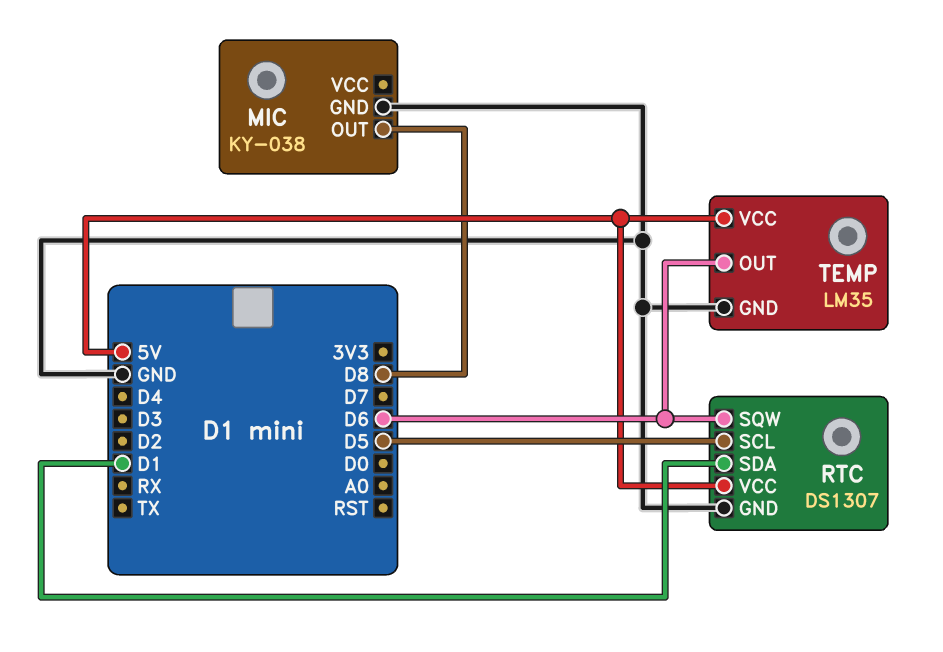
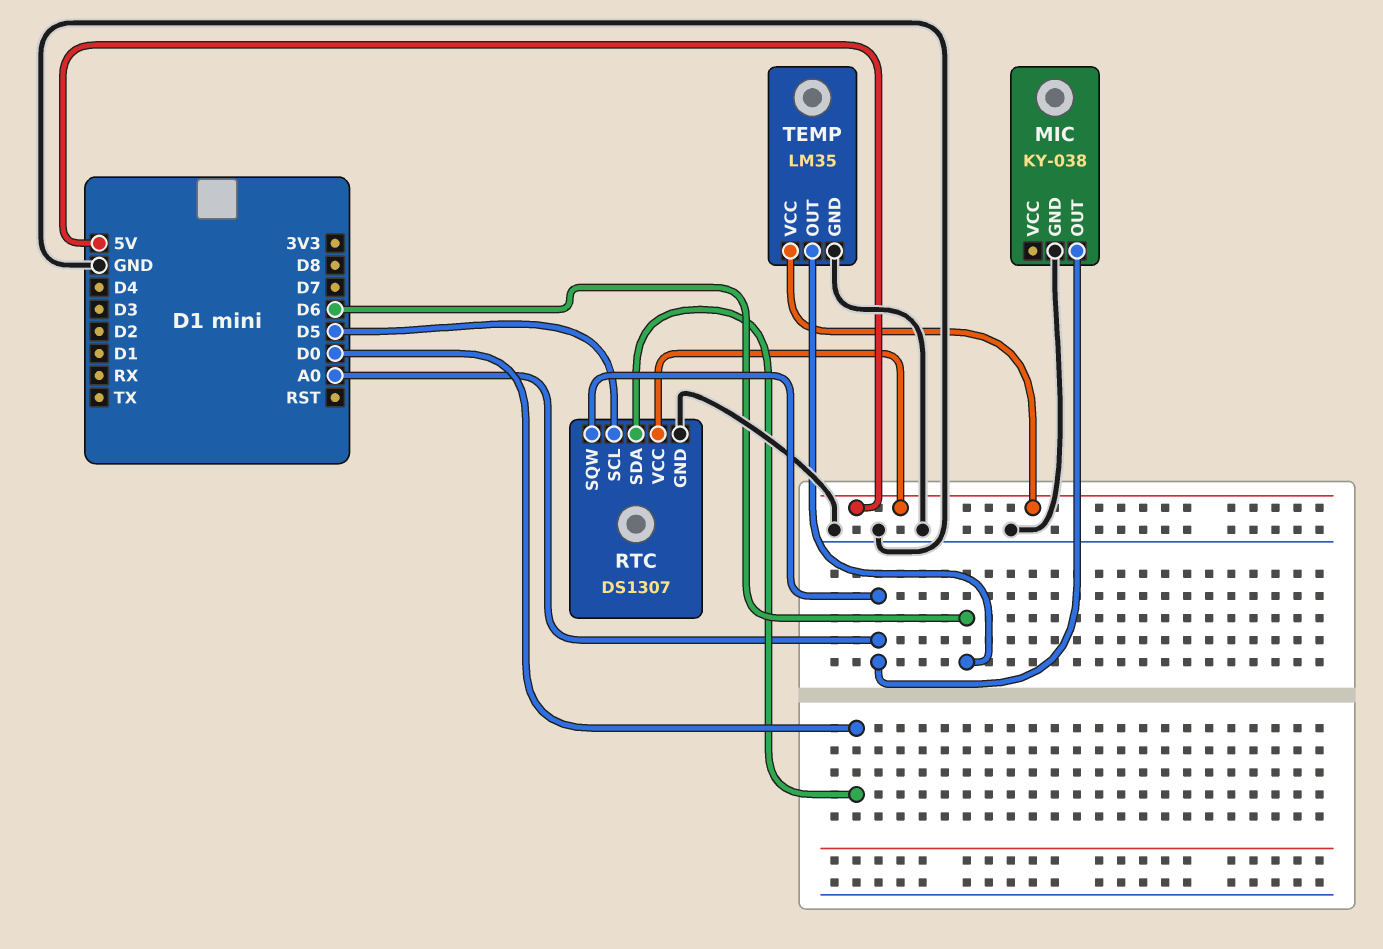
MIC pin OUT: D8 -> A0
RTC pin SDA: D1 -> D0
RTC pin SQW: D6 -> A0

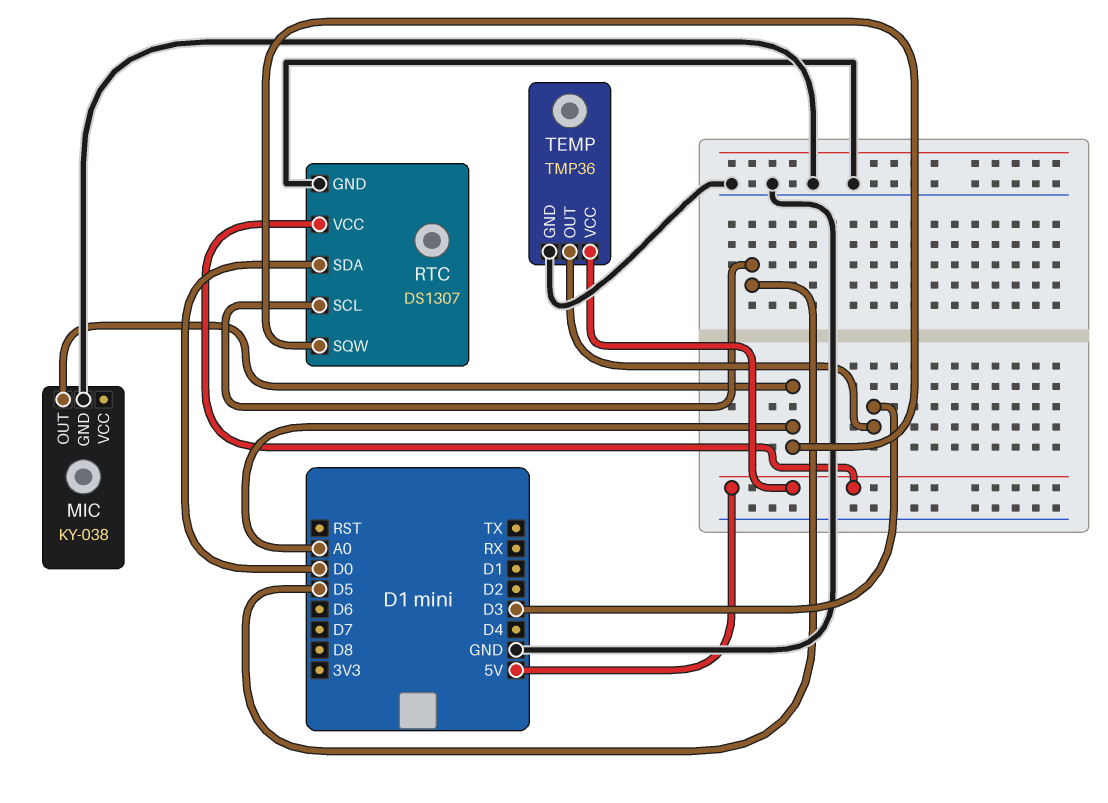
TEMP: LM35 -> TMP36
TEMP pin OUT: D6 -> D3

